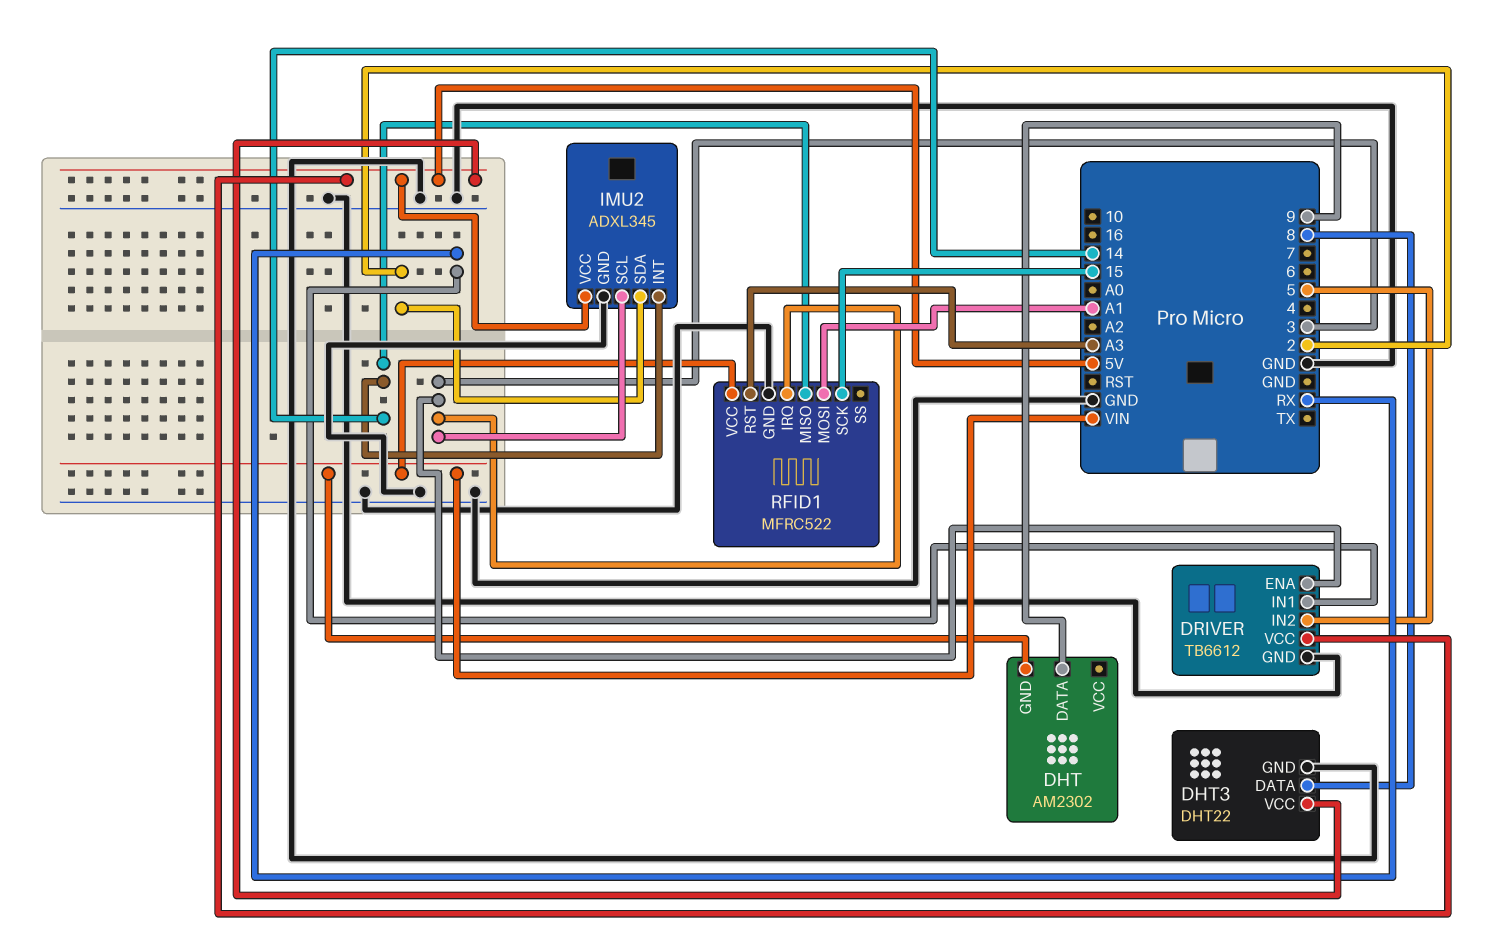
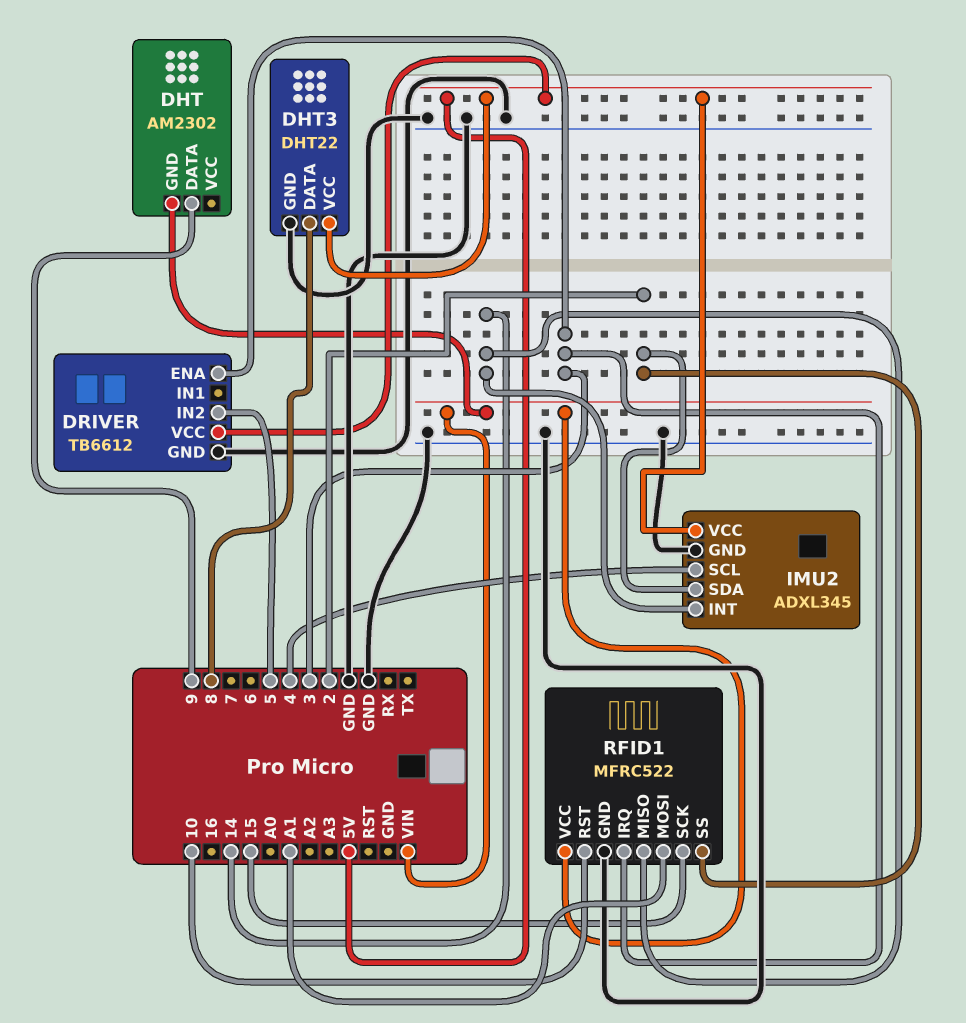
DRIVER pin IN1: RX -> none
IMU2 pin SCL: 3 -> 4
RFID1 pin RST: A3 -> 10
RFID1 pin SS: none -> 2

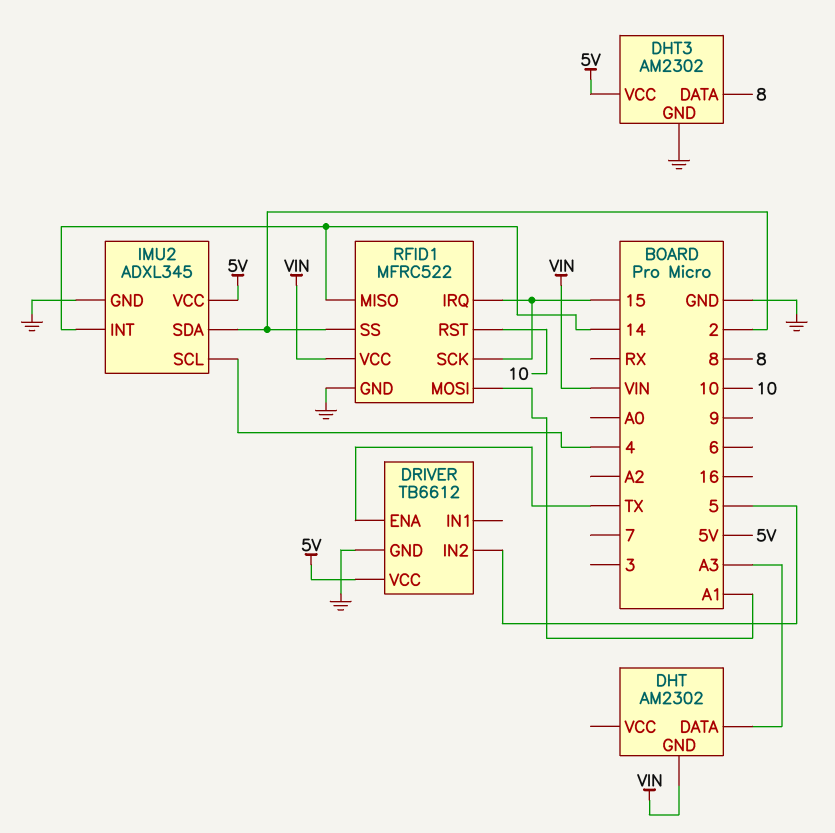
DHT pin DATA: 9 -> A3
DHT3: DHT22 -> AM2302
DRIVER pin ENA: 3 -> TX
RFID1 pin IRQ: 3 -> 15

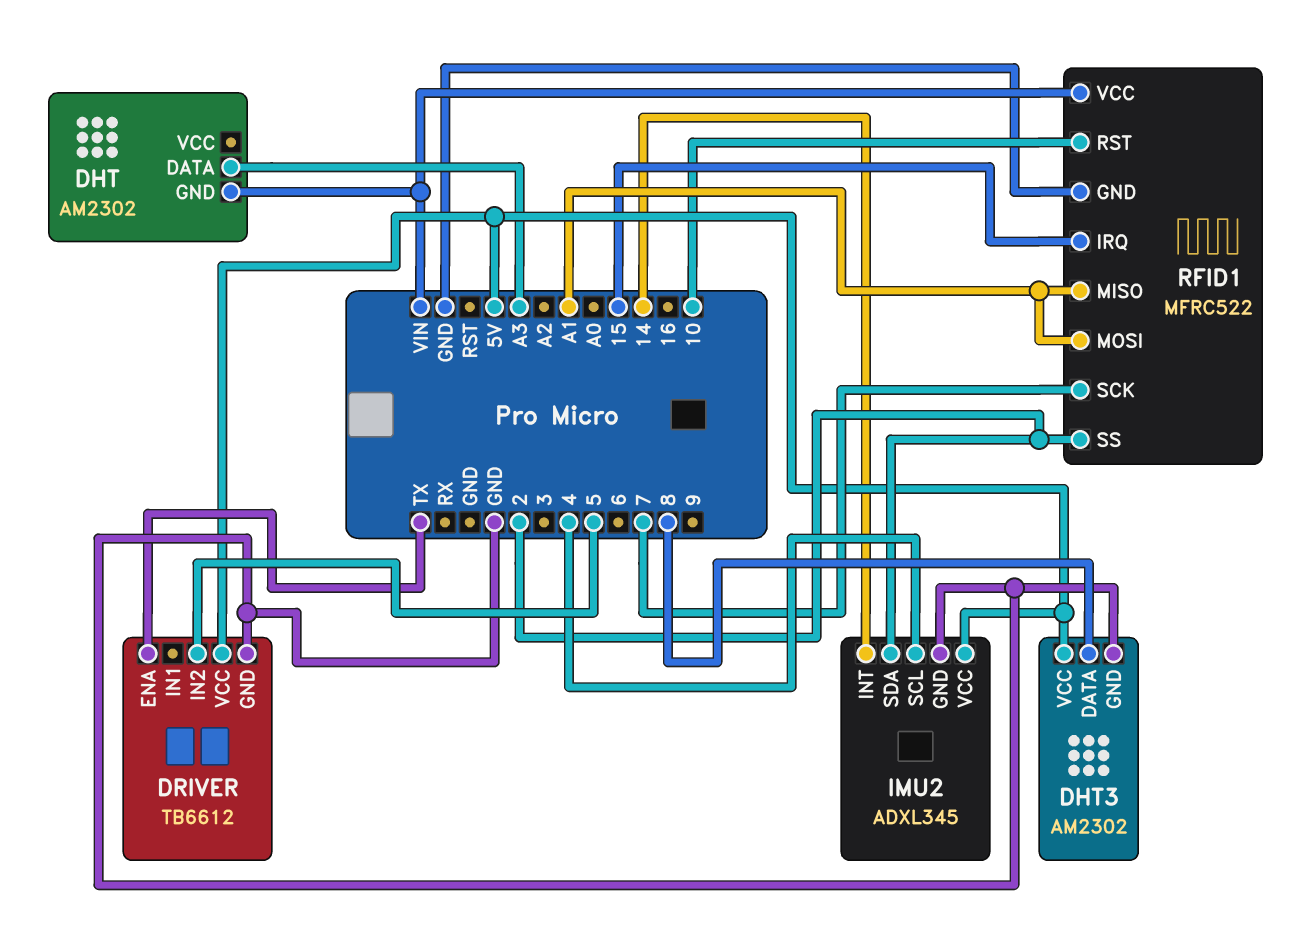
RFID1 pin MISO: 14 -> A1
RFID1 pin SCK: 15 -> 7

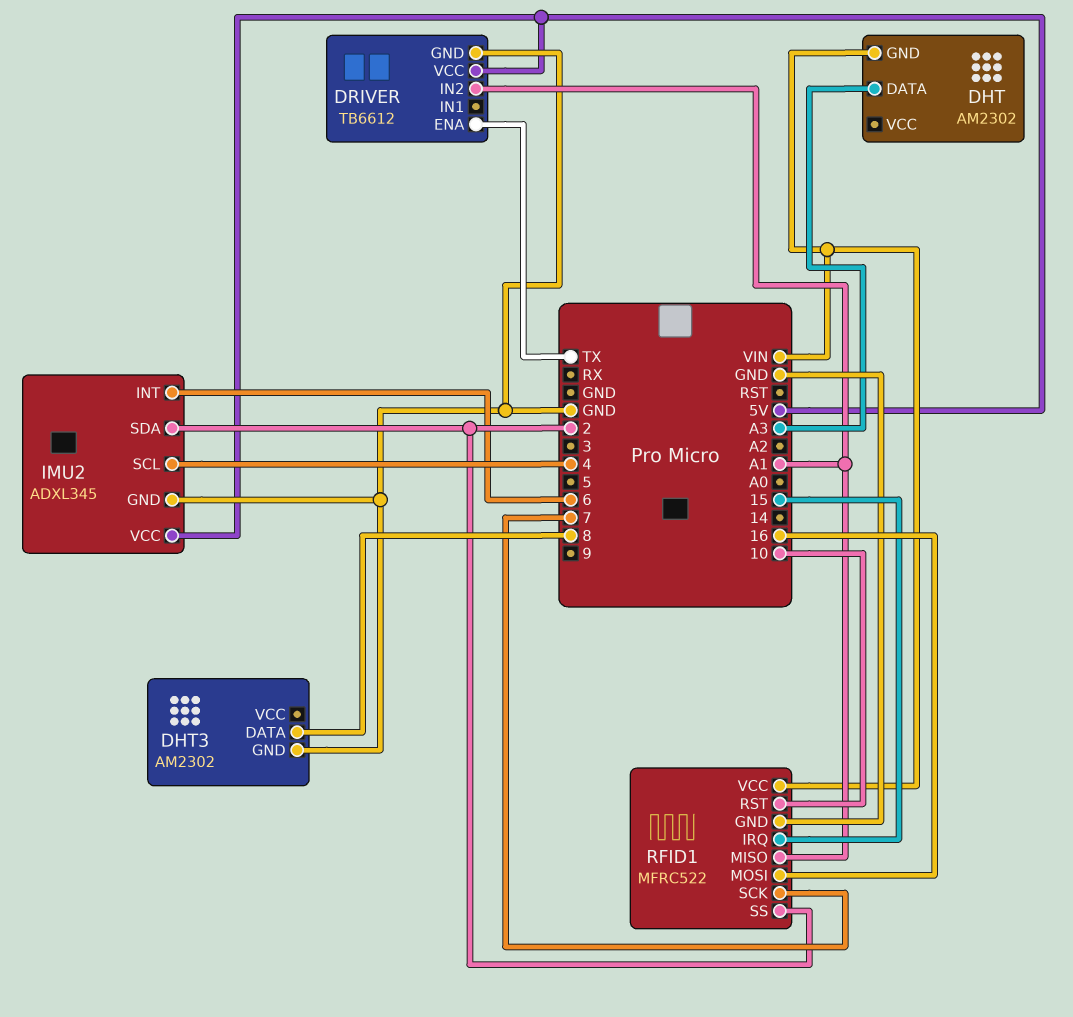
DHT3 pin VCC: 5V -> none
DRIVER pin IN2: 5 -> A1
IMU2 pin INT: 14 -> 6
RFID1 pin MOSI: A1 -> 16

